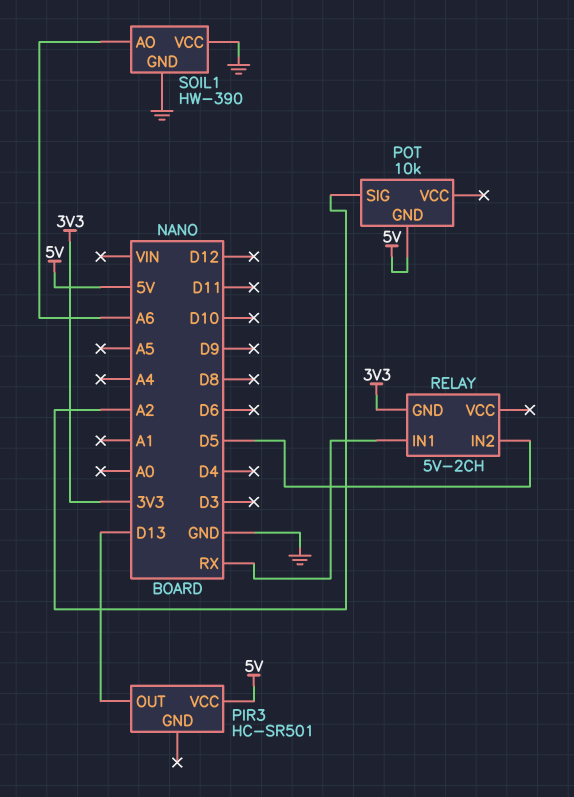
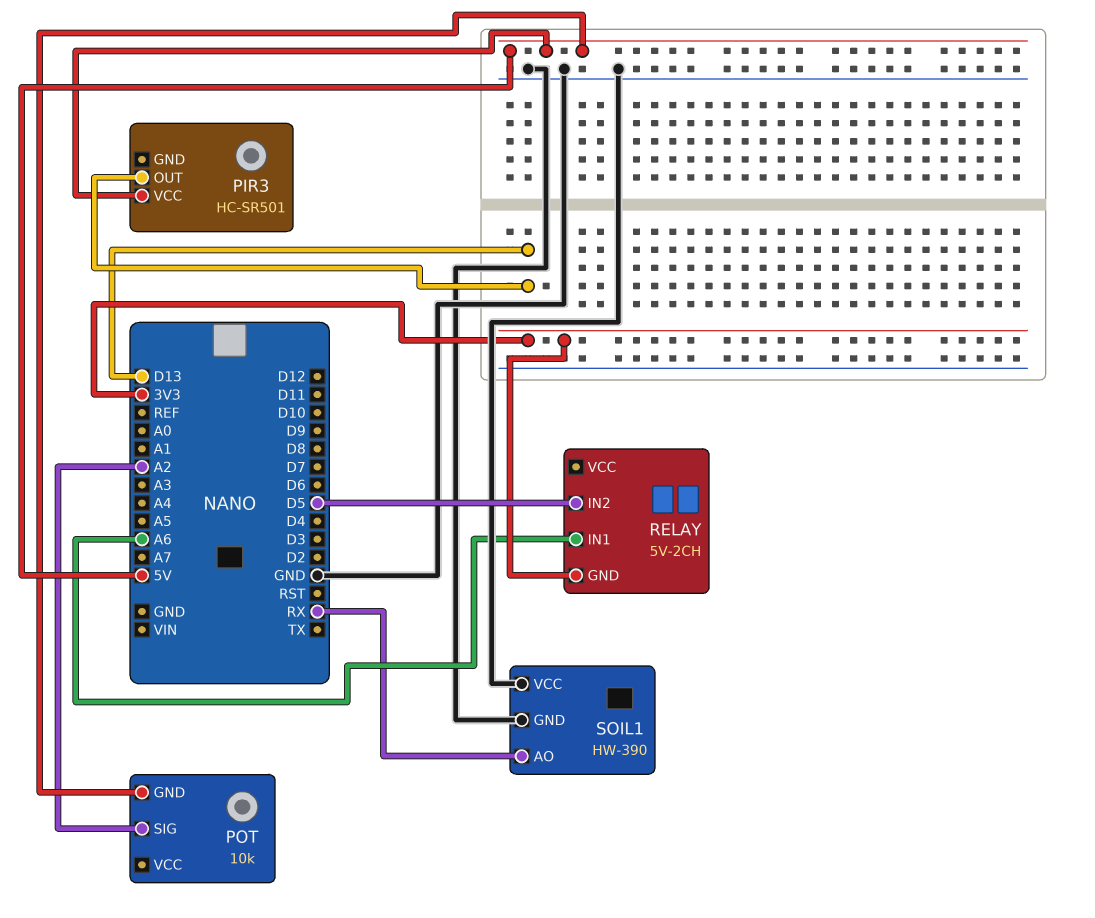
RELAY pin IN1: RX -> A6
SOIL1 pin AO: A6 -> RX

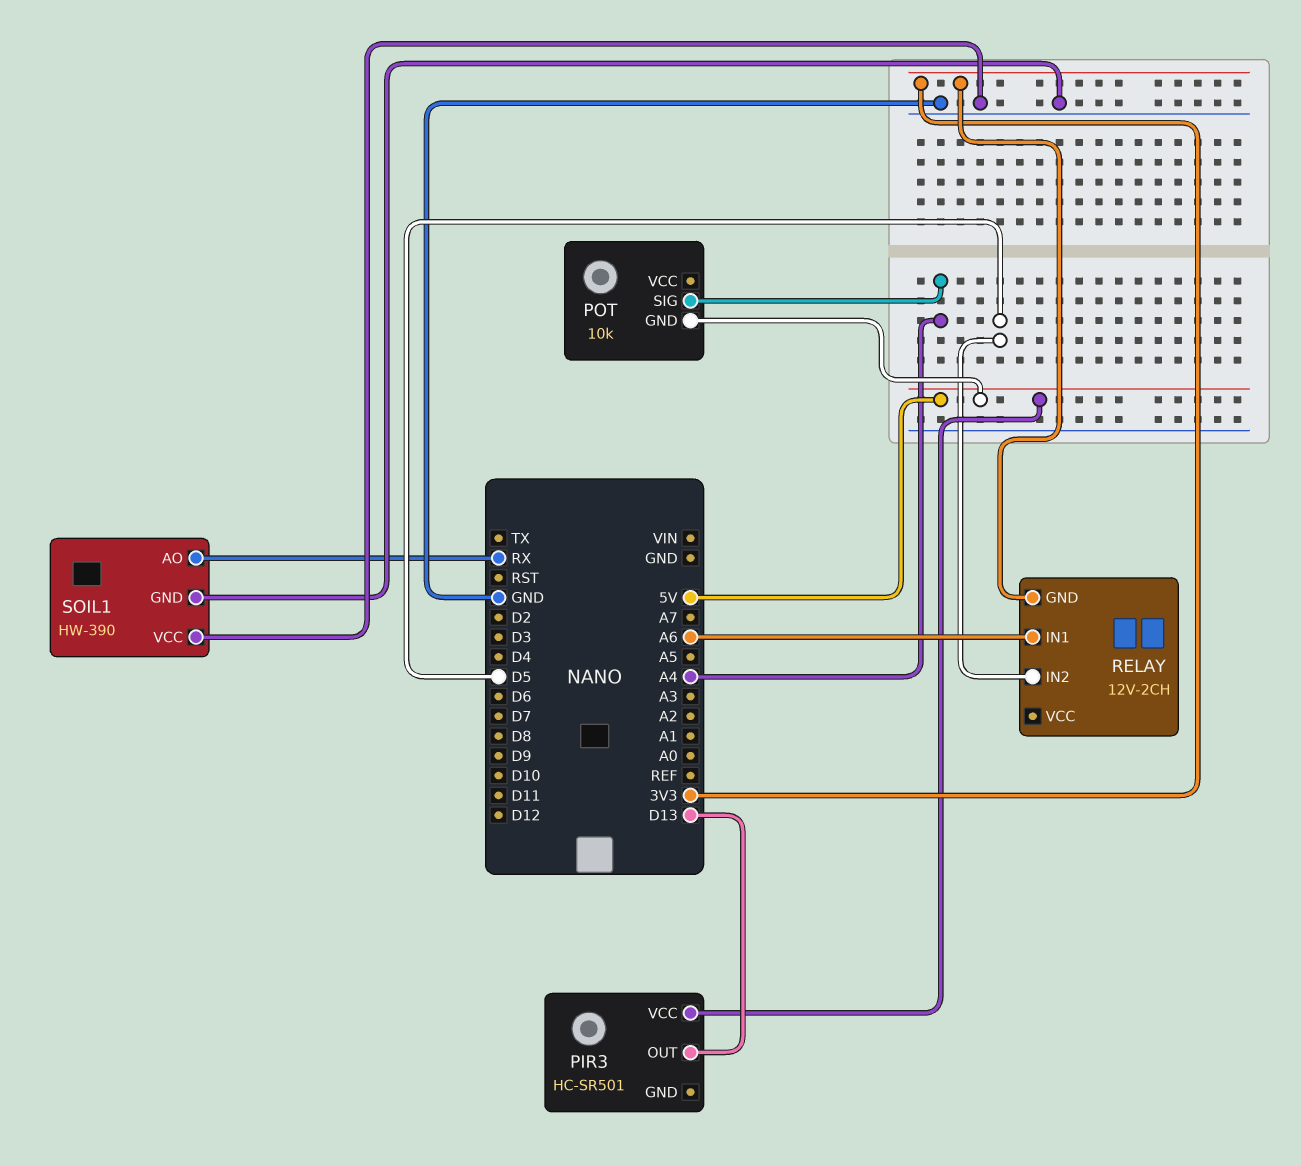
POT pin SIG: A2 -> A4
RELAY: 5V-2CH -> 12V-2CH

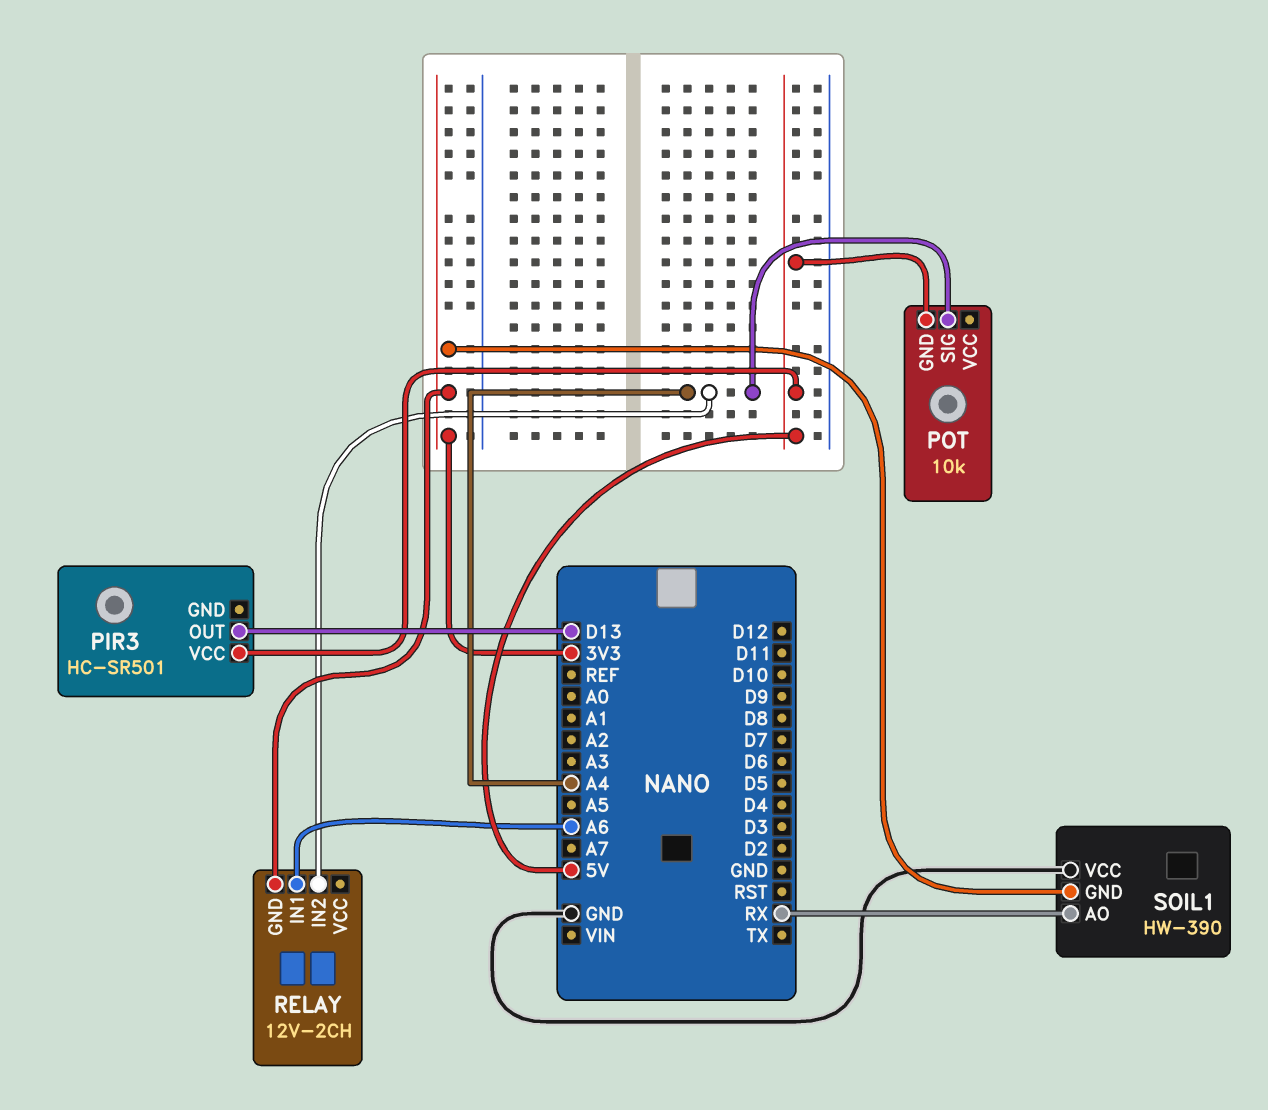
RELAY pin IN2: D5 -> A4
SOIL1 pin GND: GND -> 3V3

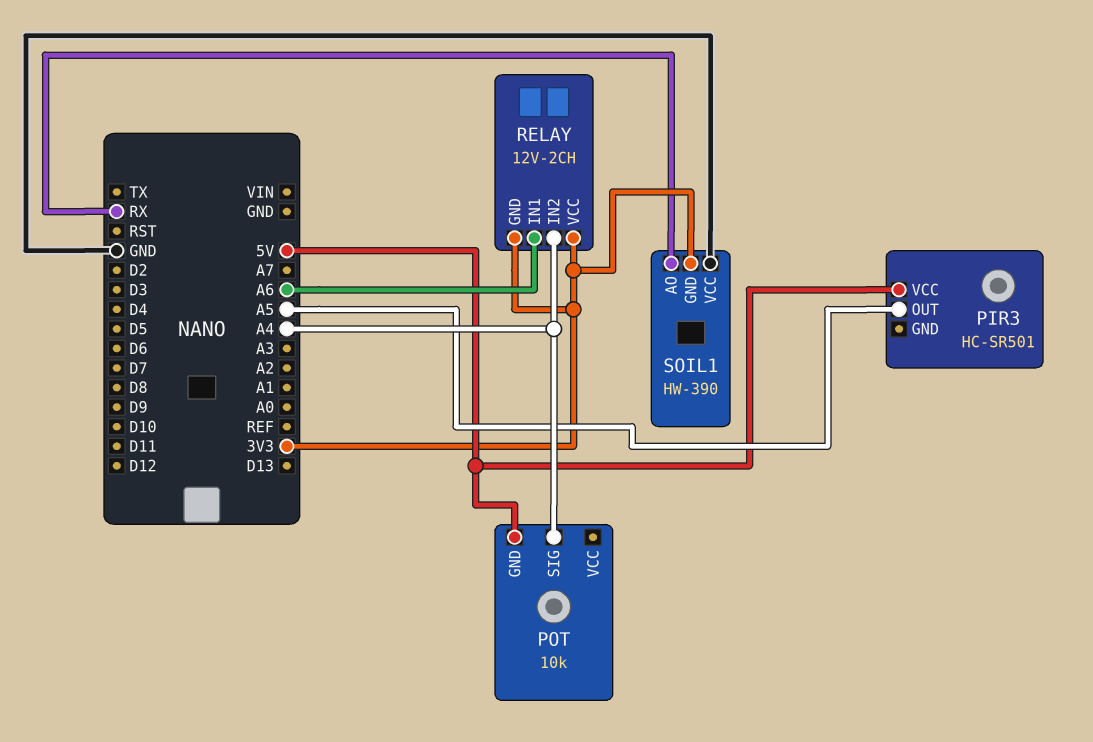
PIR3 pin OUT: D13 -> A5
RELAY pin VCC: none -> 3V3

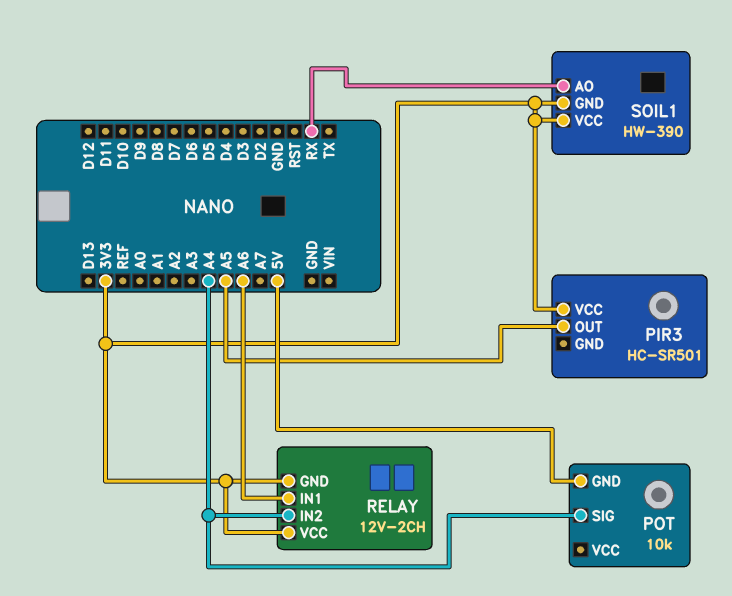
PIR3 pin VCC: 5V -> 3V3
SOIL1 pin VCC: GND -> 3V3

